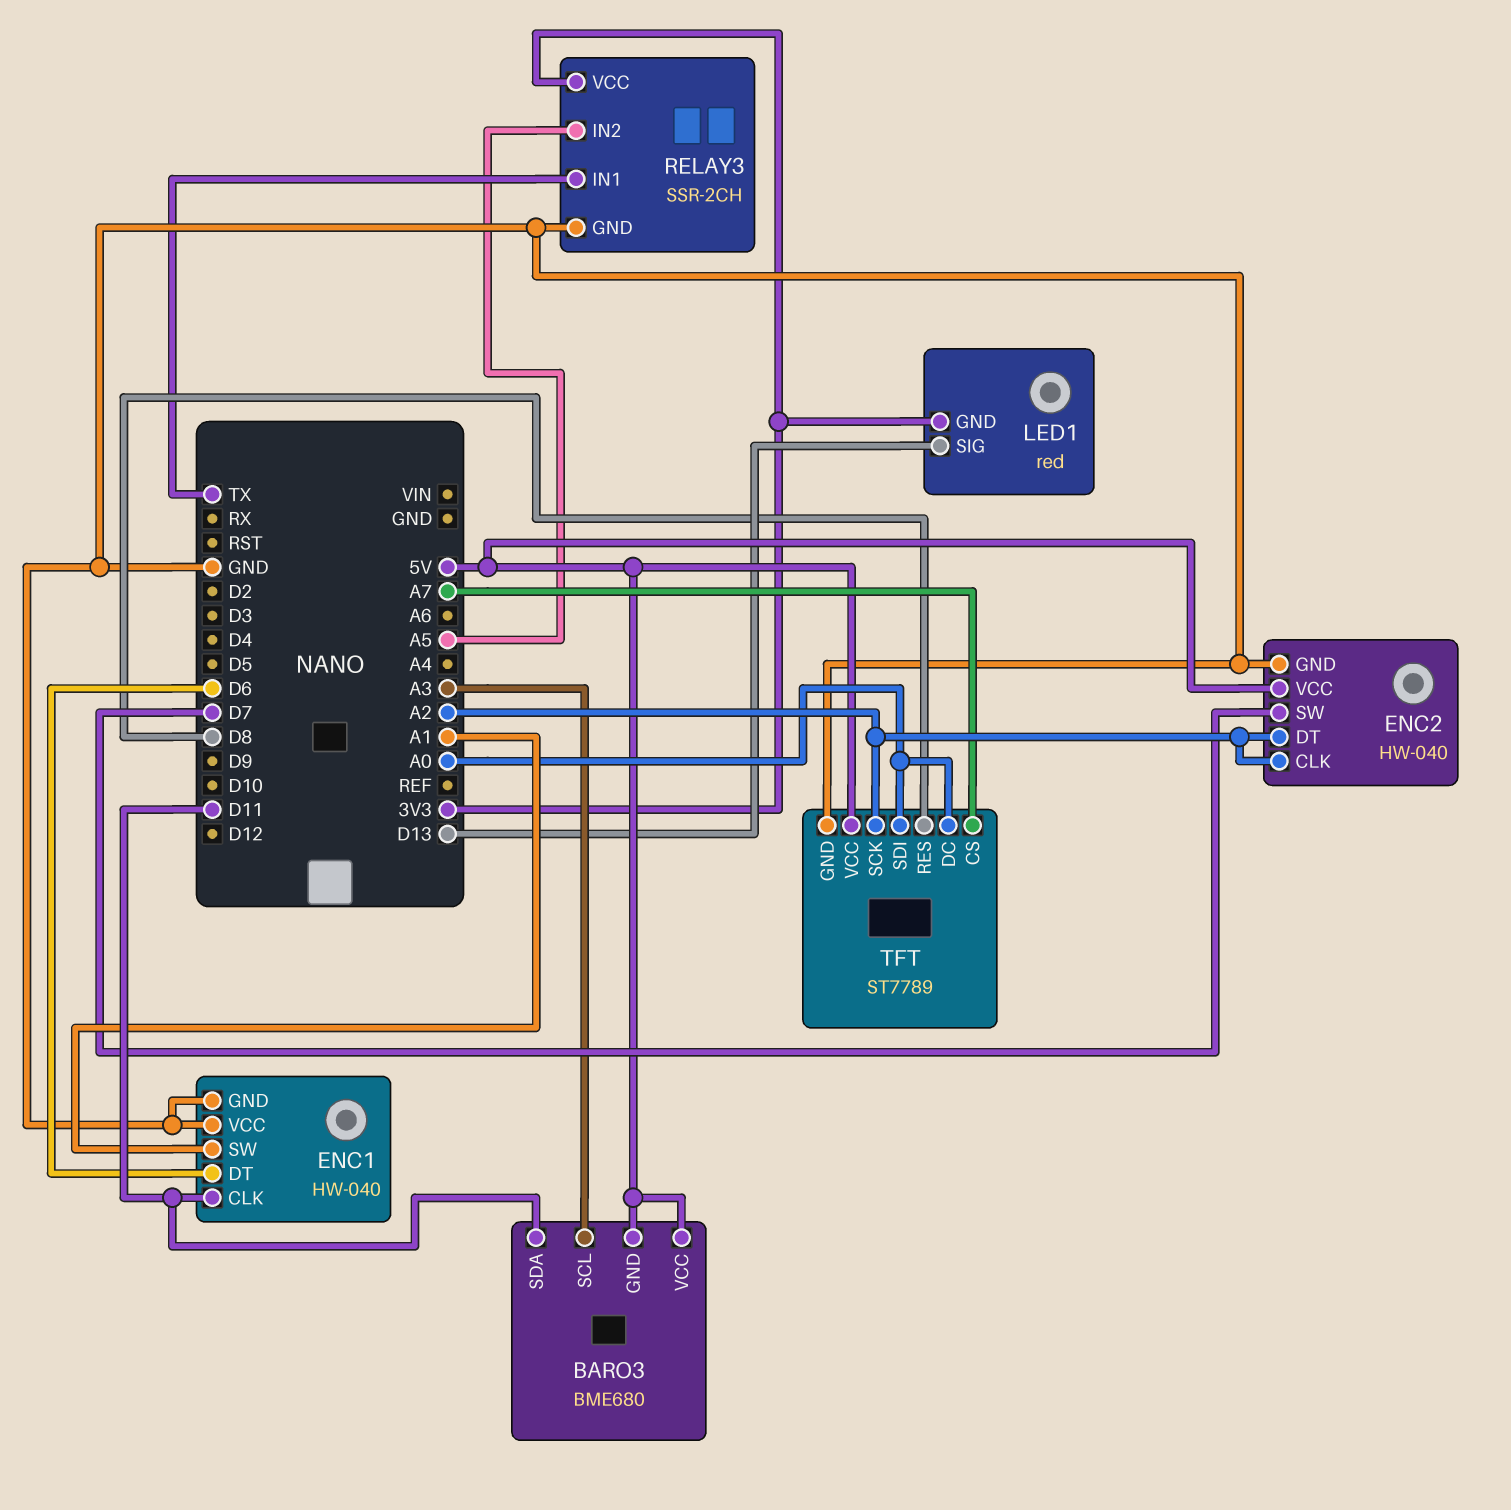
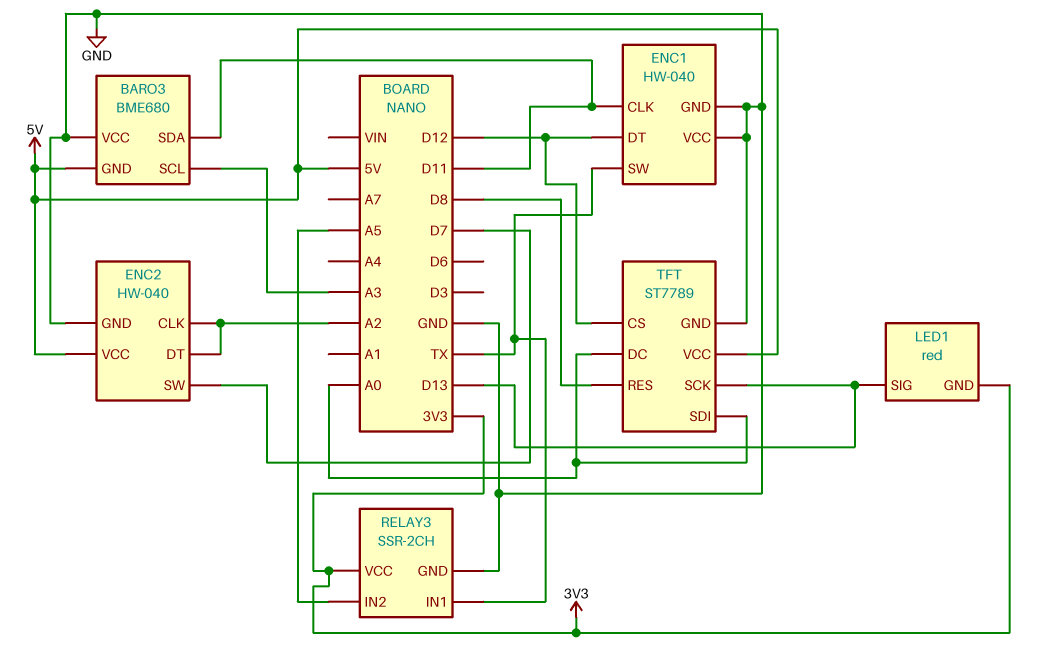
BARO3 pin VCC: 5V -> GND
ENC1 pin DT: D6 -> D12
ENC1 pin SW: A1 -> TX
TFT pin CS: A7 -> D12
TFT pin SCK: A2 -> D13

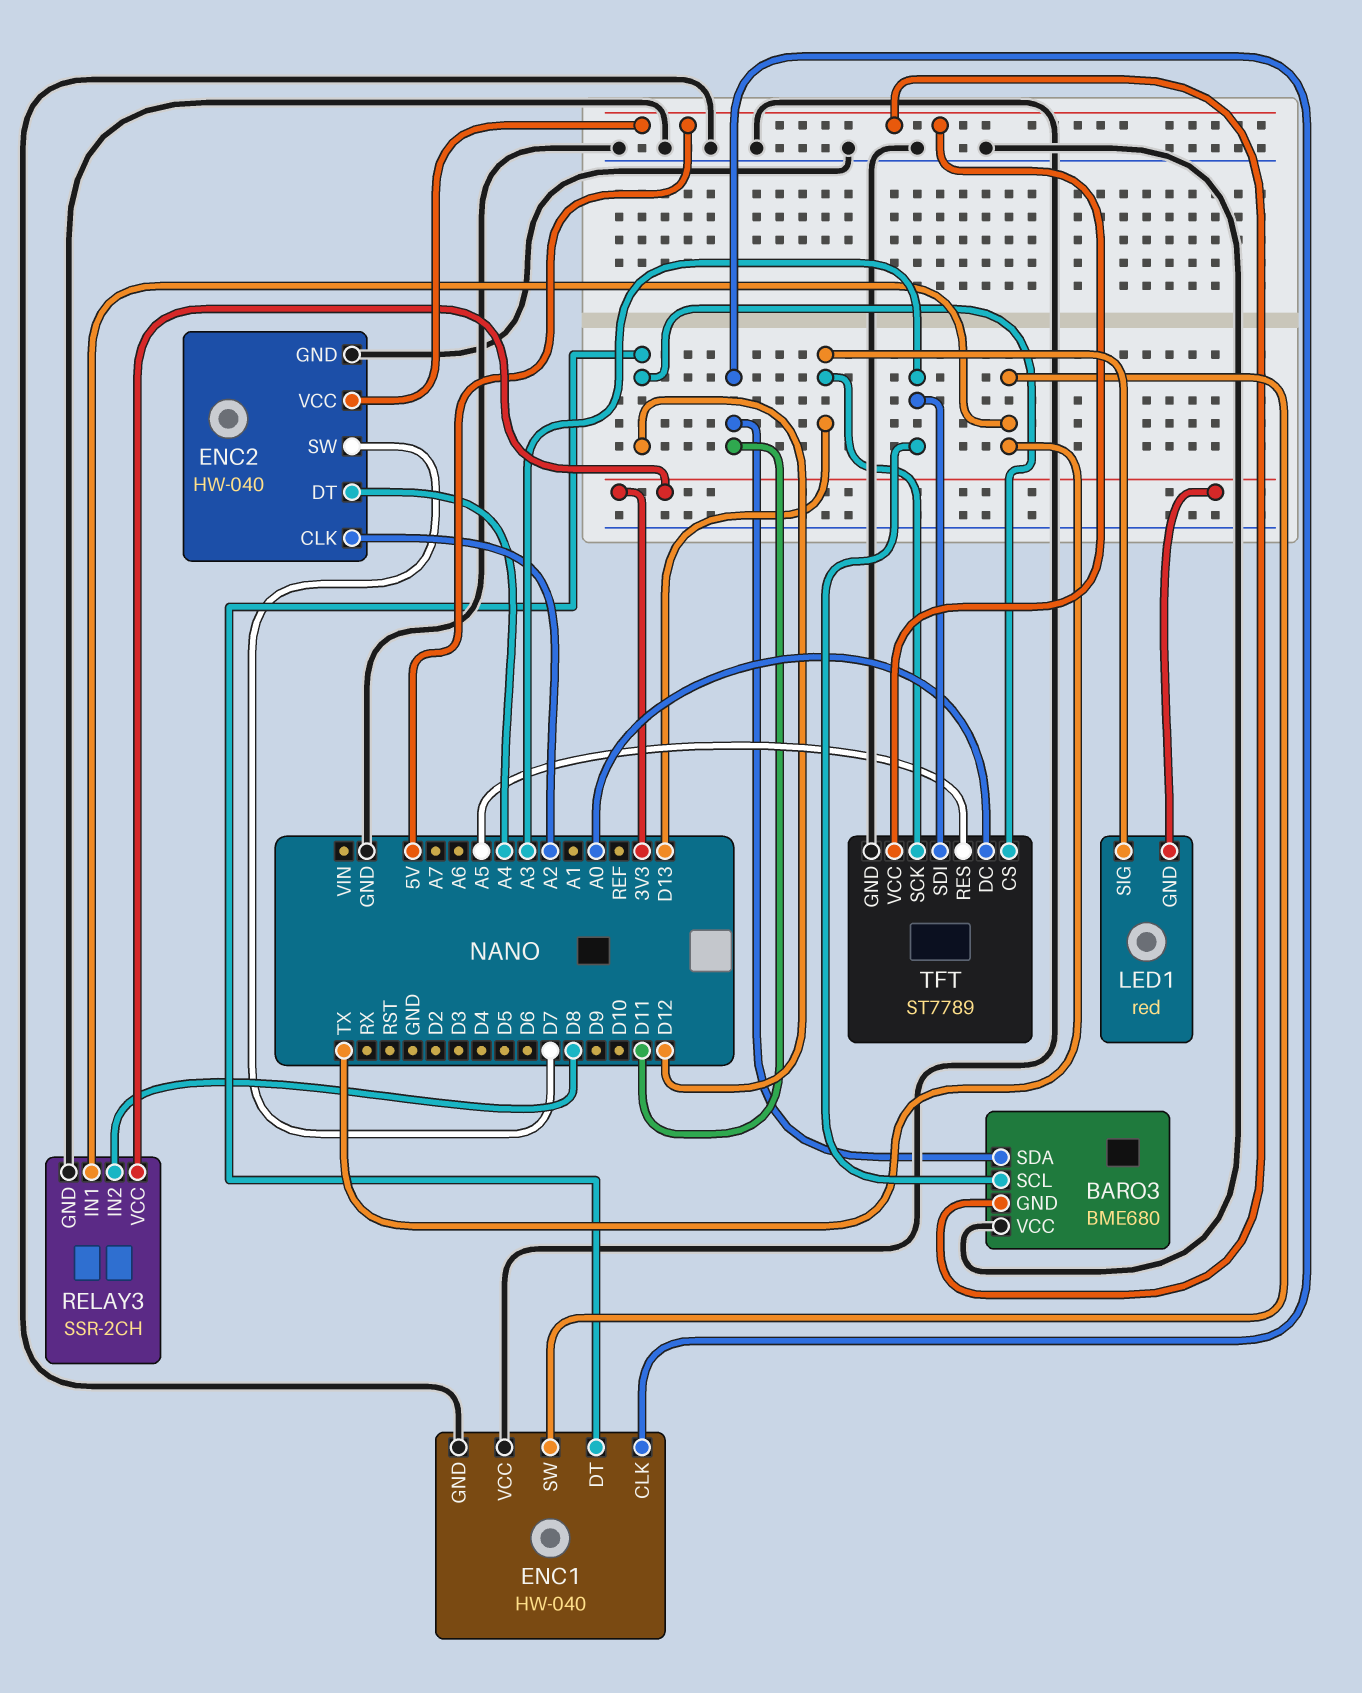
ENC2 pin DT: A2 -> A4
RELAY3 pin IN2: A5 -> D8
TFT pin RES: D8 -> A5
TFT pin SDI: A0 -> A3

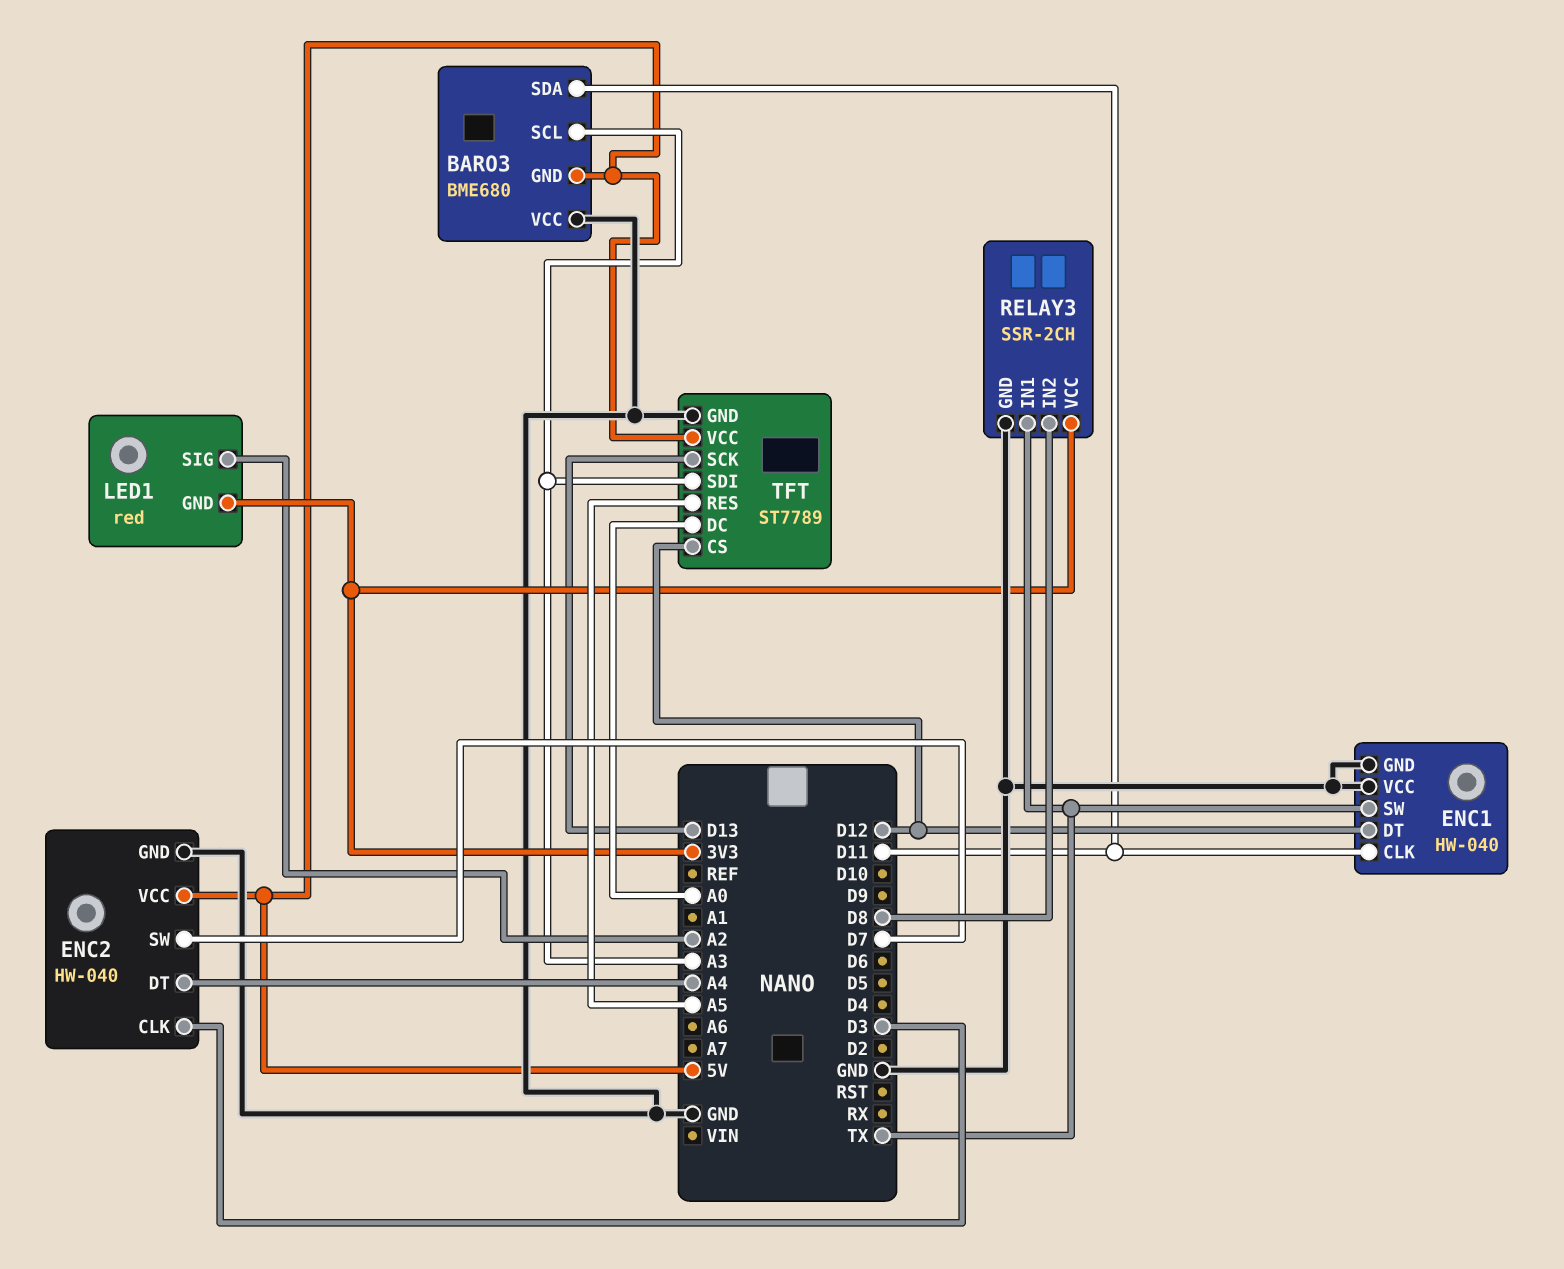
ENC2 pin CLK: A2 -> D3
LED1 pin SIG: D13 -> A2

